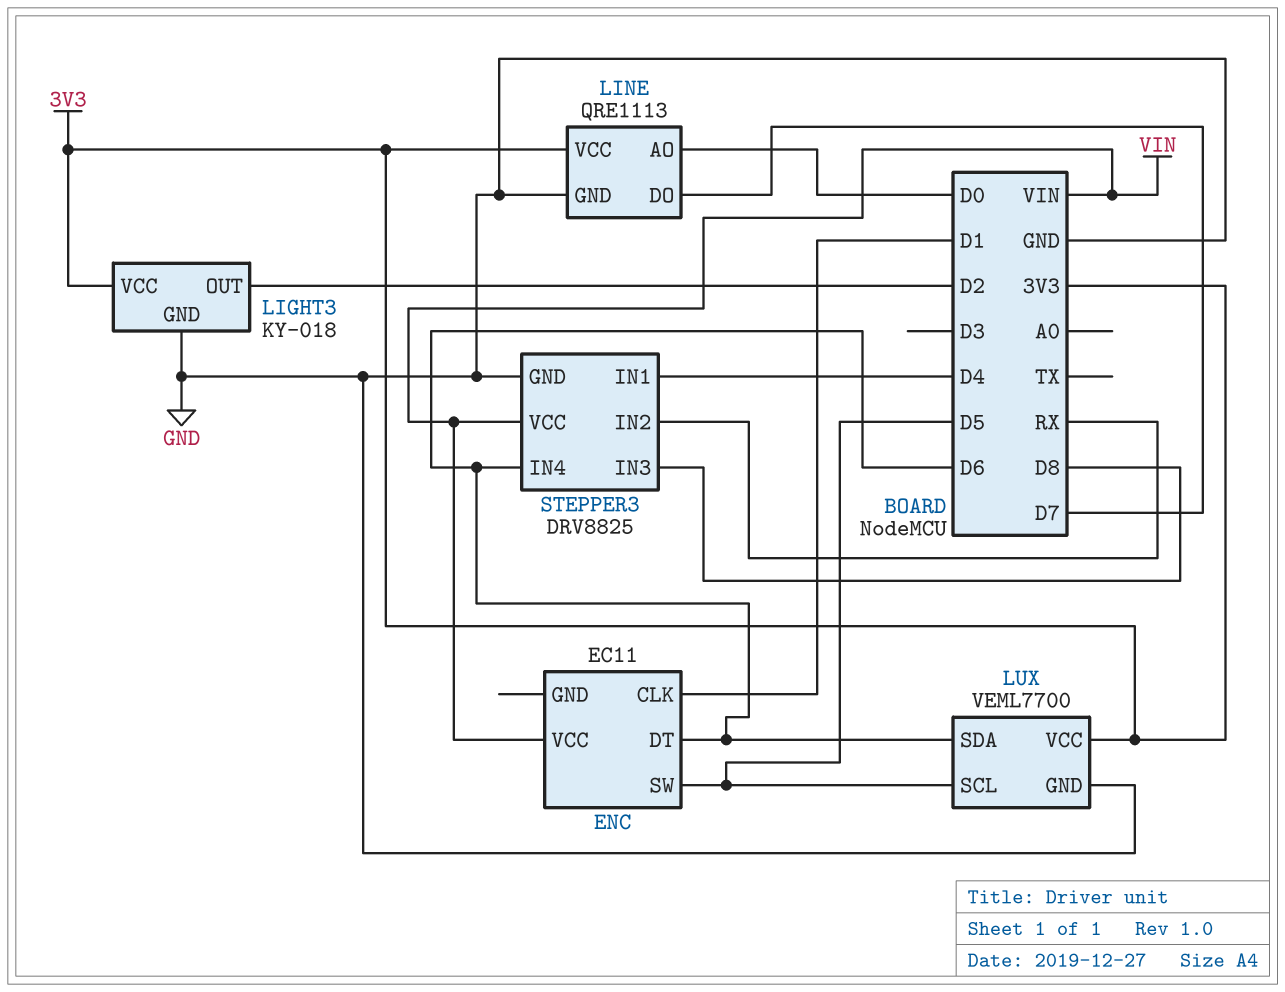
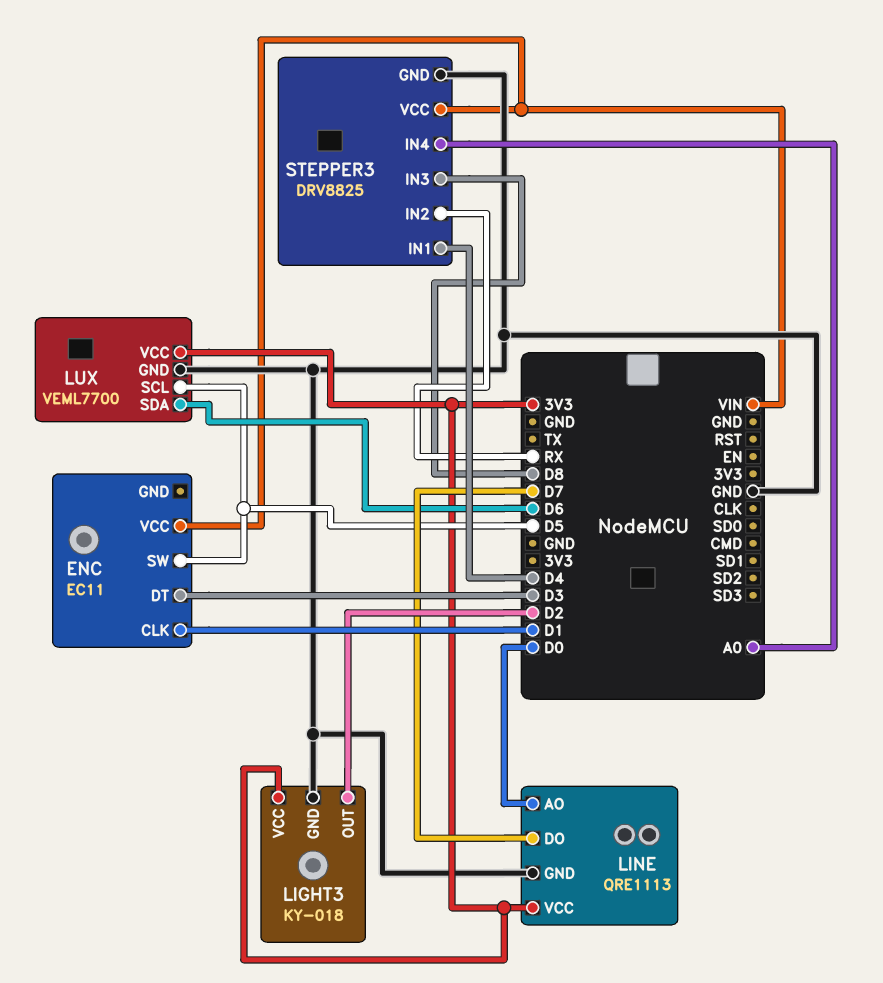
ENC pin DT: D6 -> D3
STEPPER3 pin IN4: D6 -> A0

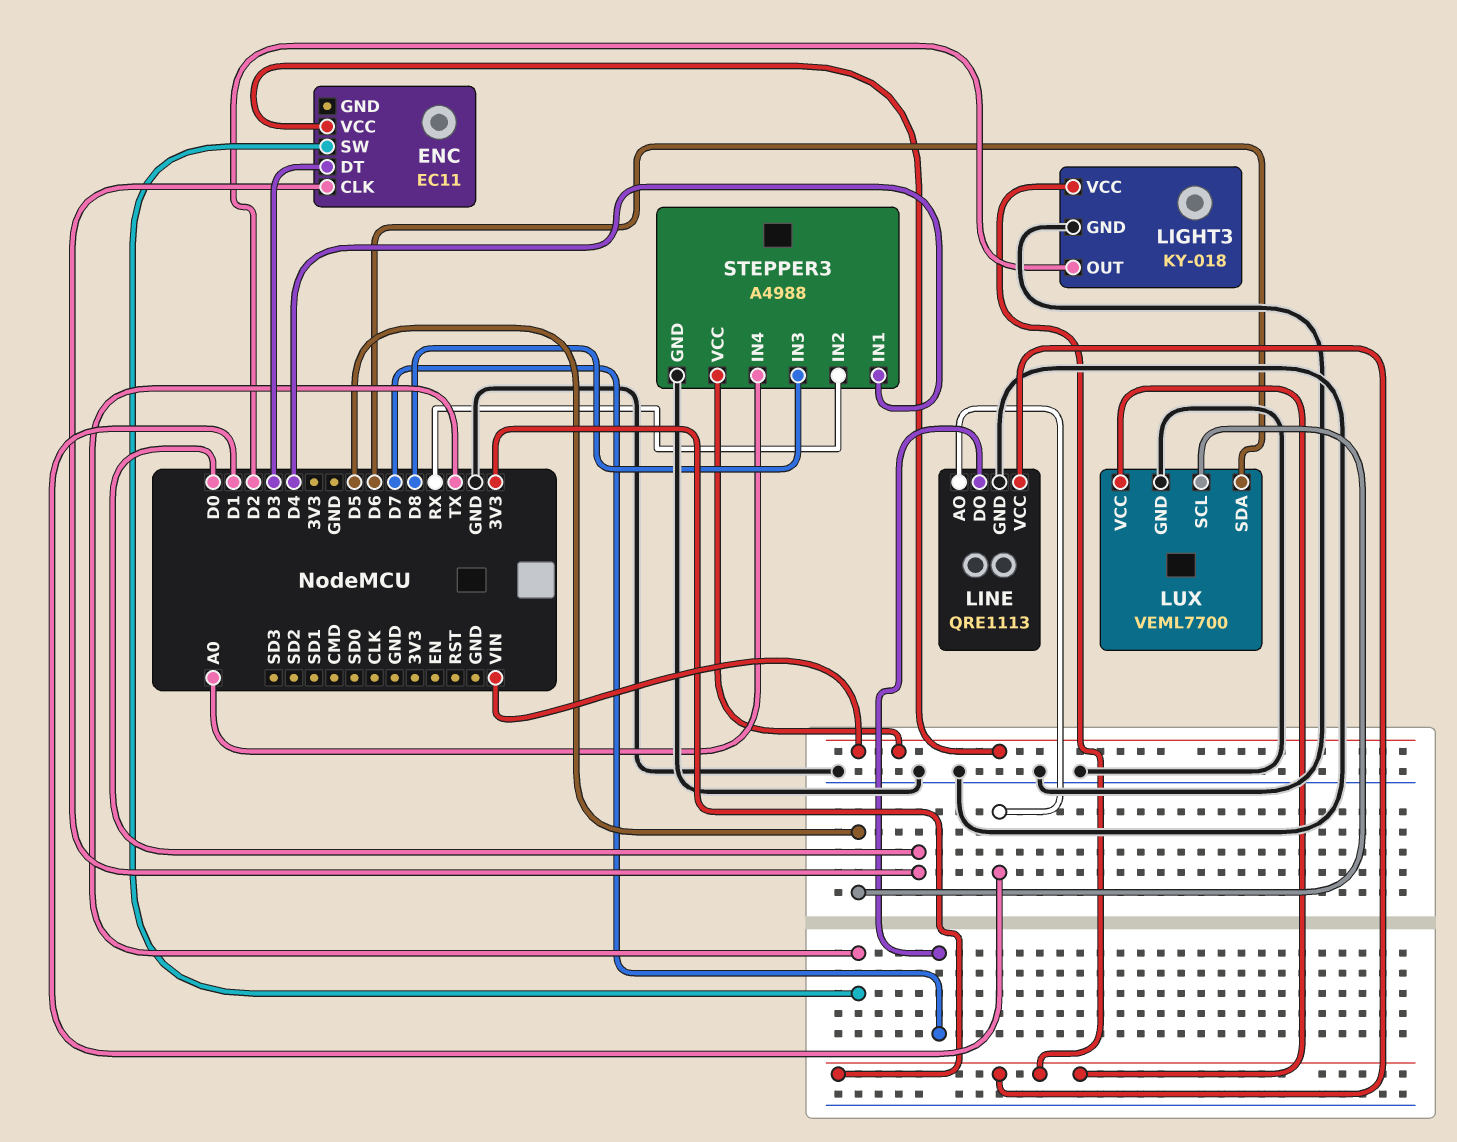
ENC pin CLK: D1 -> D0
ENC pin SW: D5 -> TX
LINE pin AO: D0 -> D1
STEPPER3: DRV8825 -> A4988

